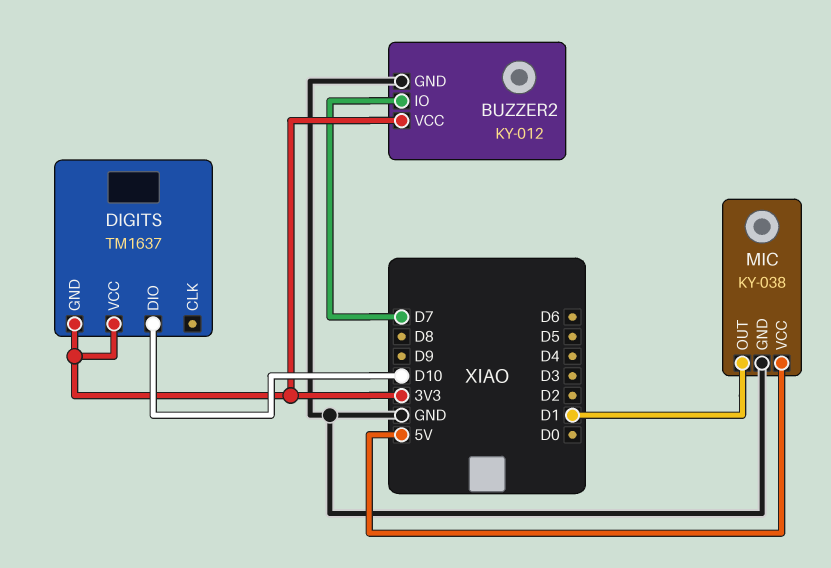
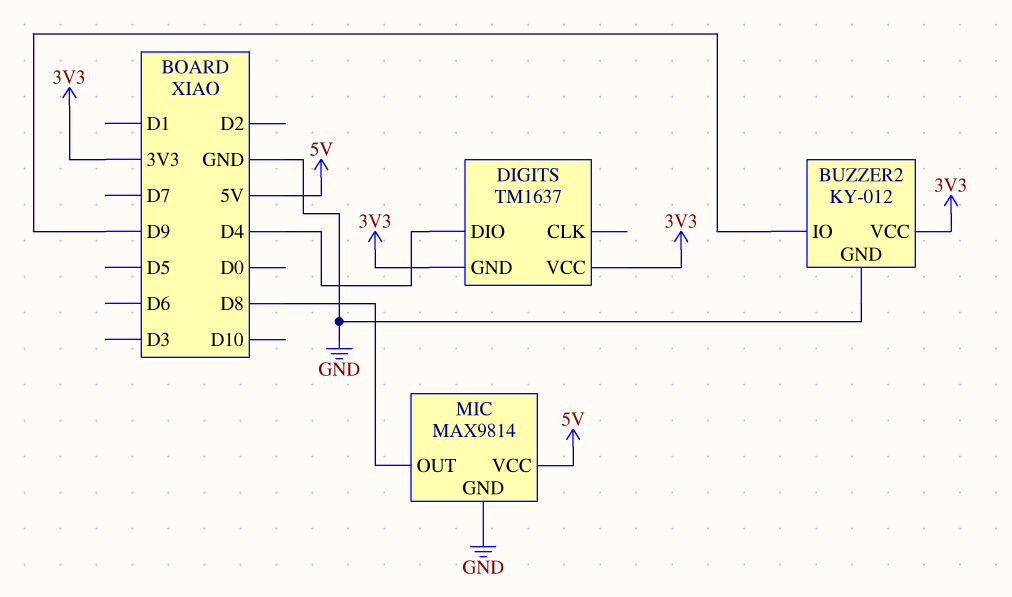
BUZZER2 pin IO: D7 -> D9
DIGITS pin DIO: D10 -> D4
MIC: KY-038 -> MAX9814
MIC pin OUT: D1 -> D8

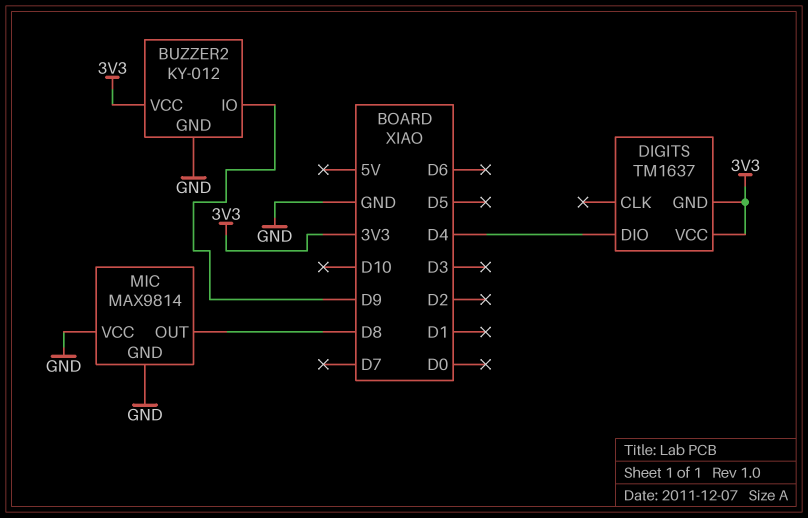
MIC pin VCC: 5V -> GND

